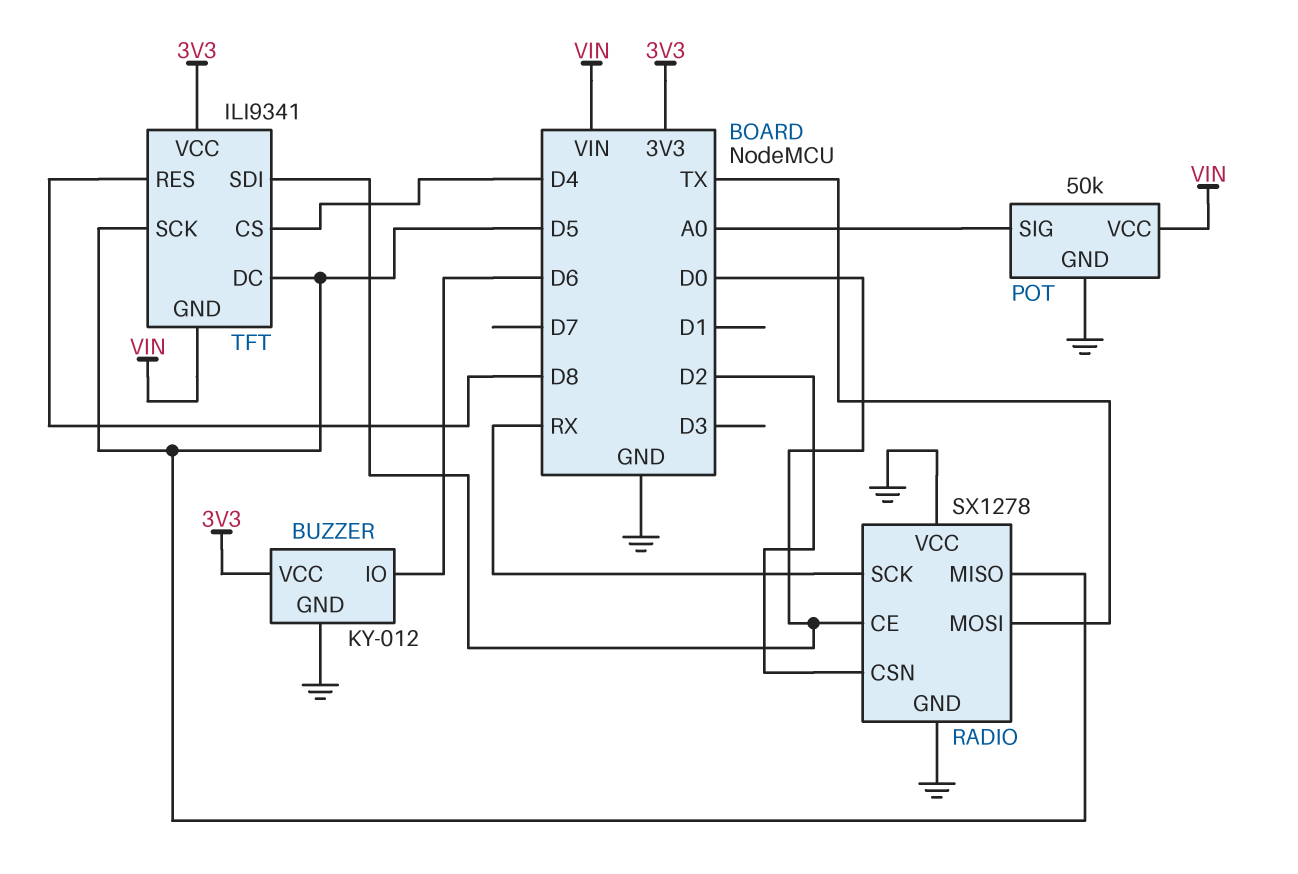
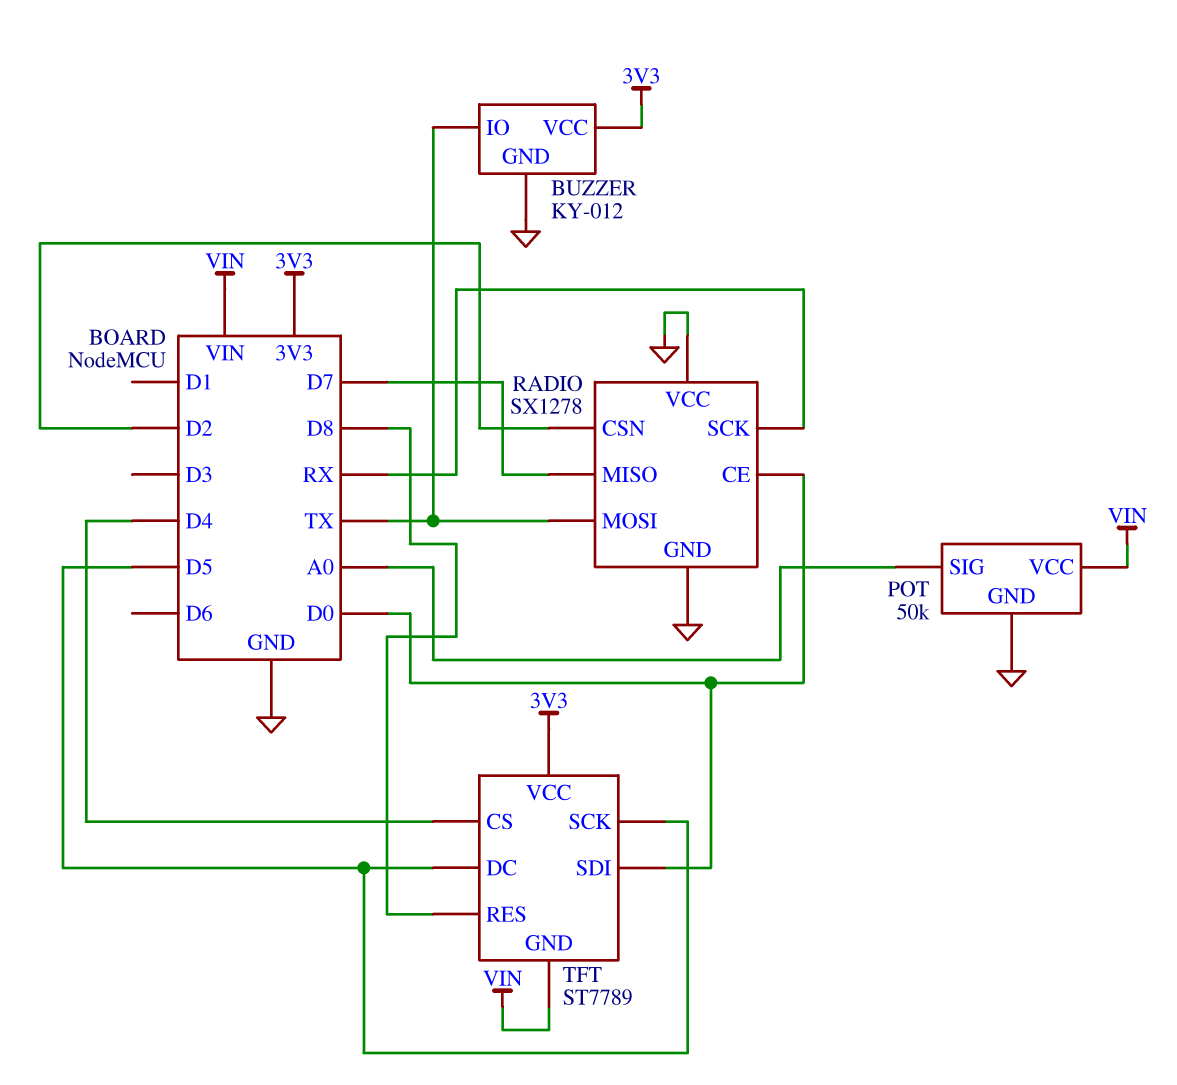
BUZZER pin IO: D6 -> TX
RADIO pin MISO: D5 -> D7
TFT: ILI9341 -> ST7789

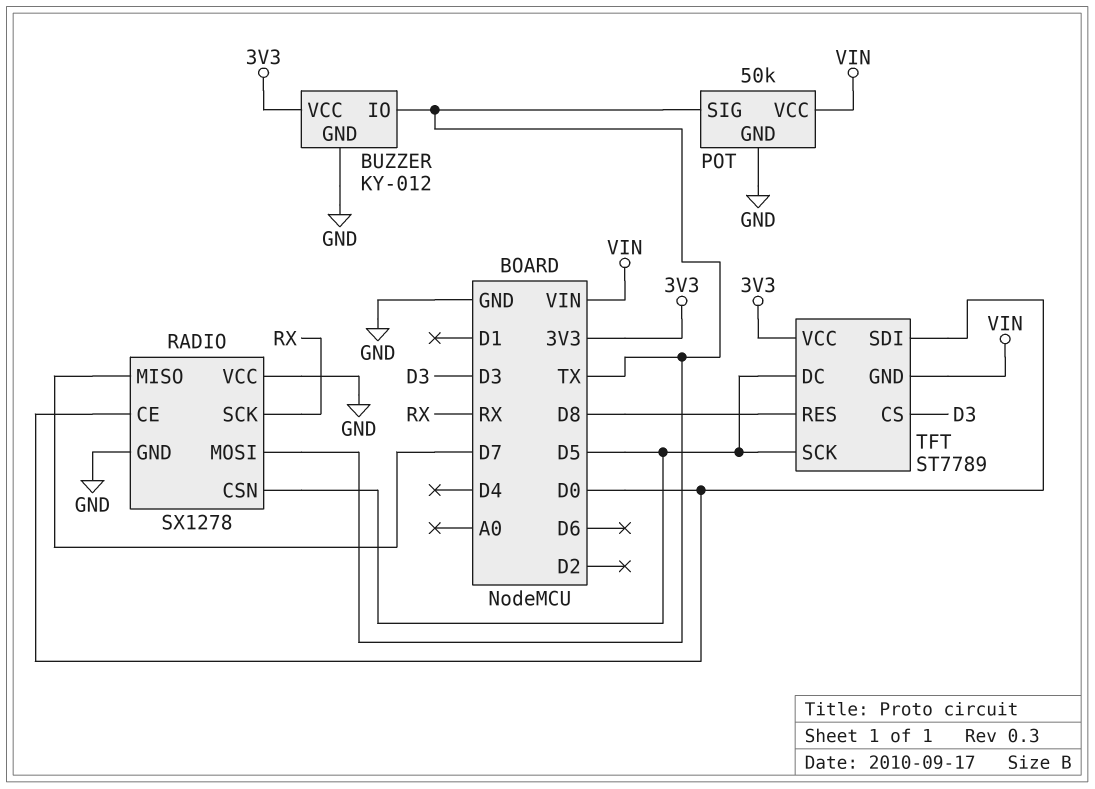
POT pin SIG: A0 -> TX
RADIO pin CSN: D2 -> D5
TFT pin CS: D4 -> D3

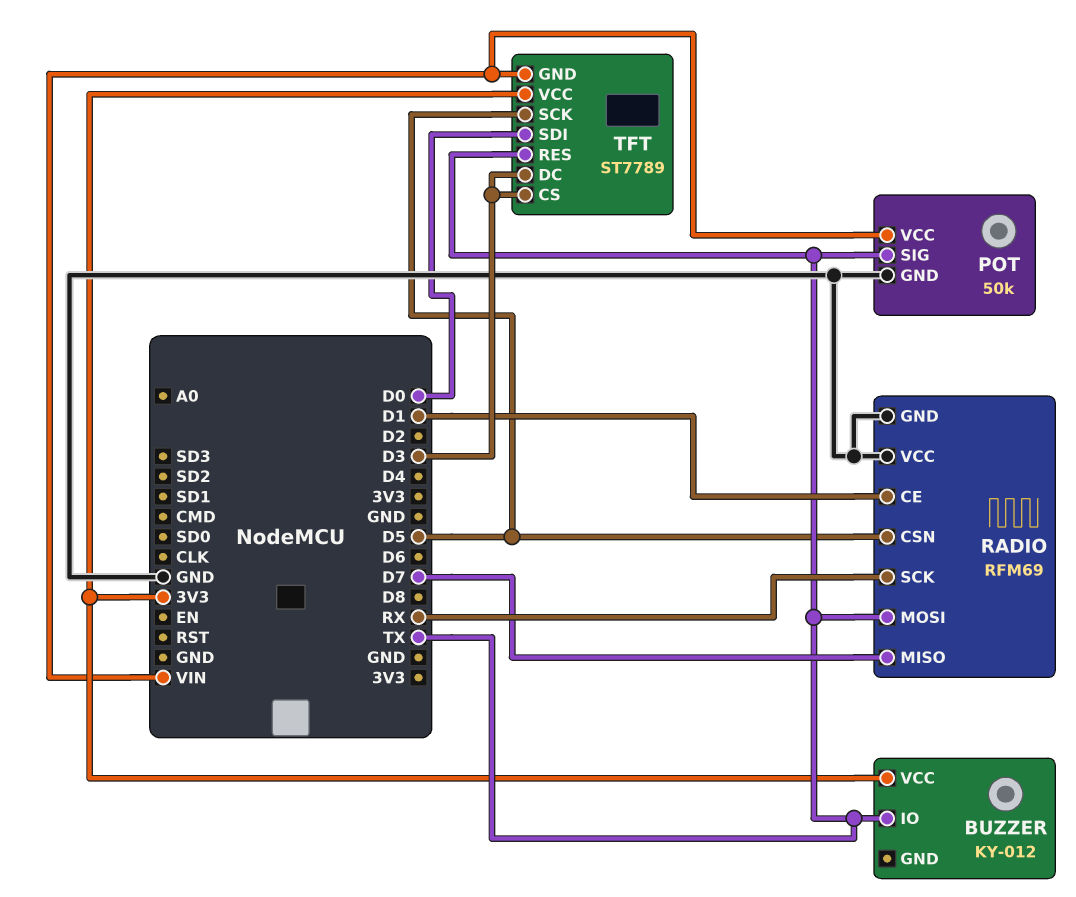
BUZZER pin GND: GND -> none
RADIO: SX1278 -> RFM69
RADIO pin CE: D0 -> D1
TFT pin DC: D5 -> D3
TFT pin RES: D8 -> TX

